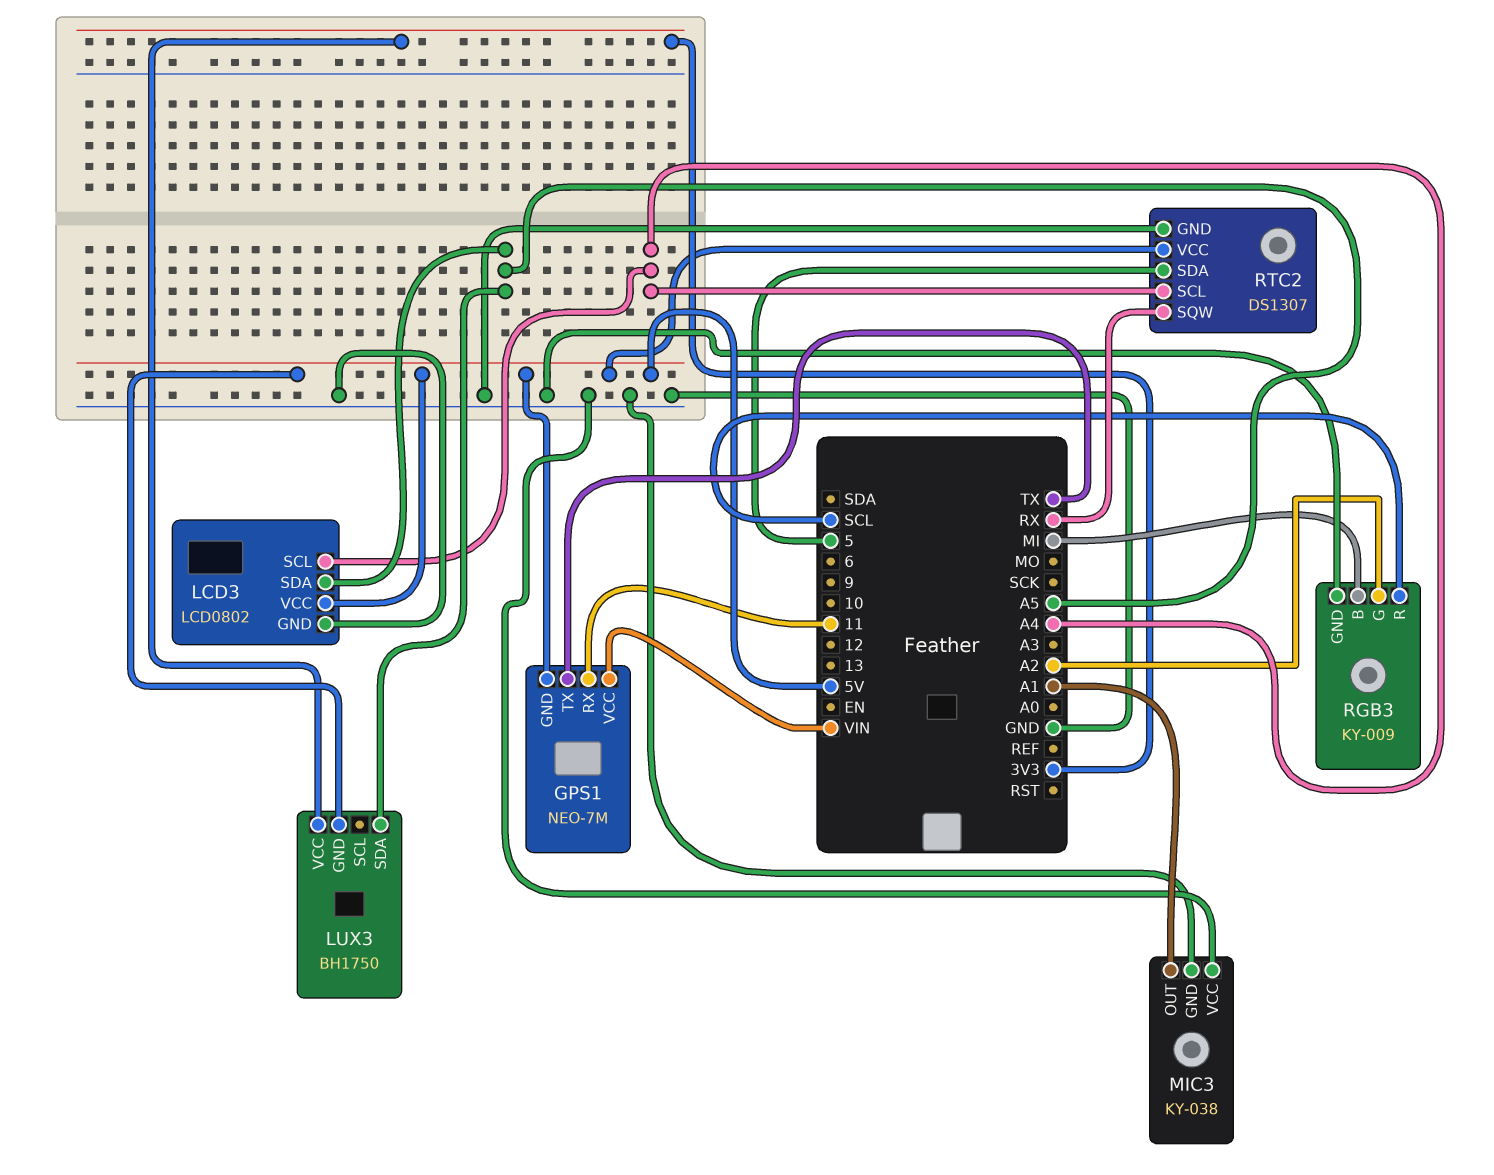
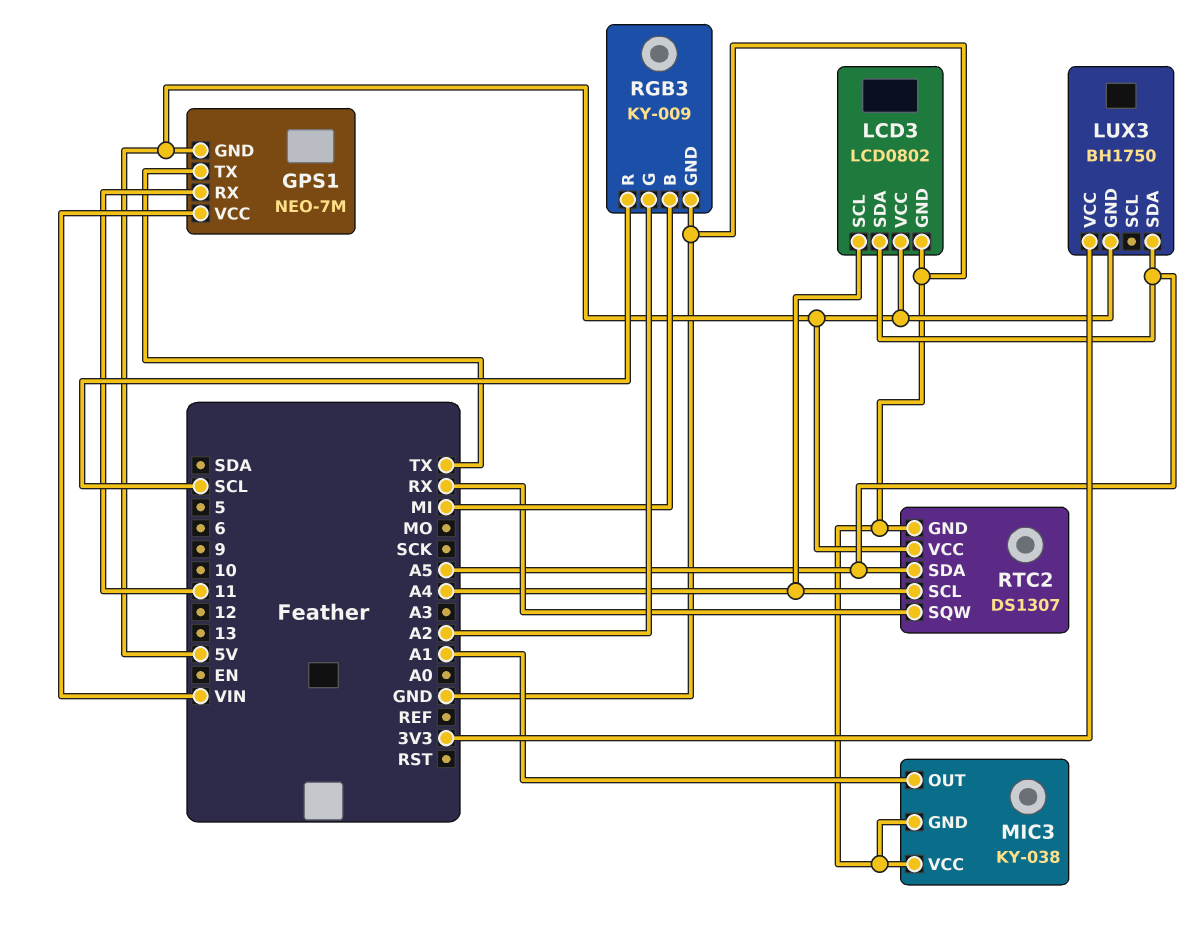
RTC2 pin SDA: 5 -> A5

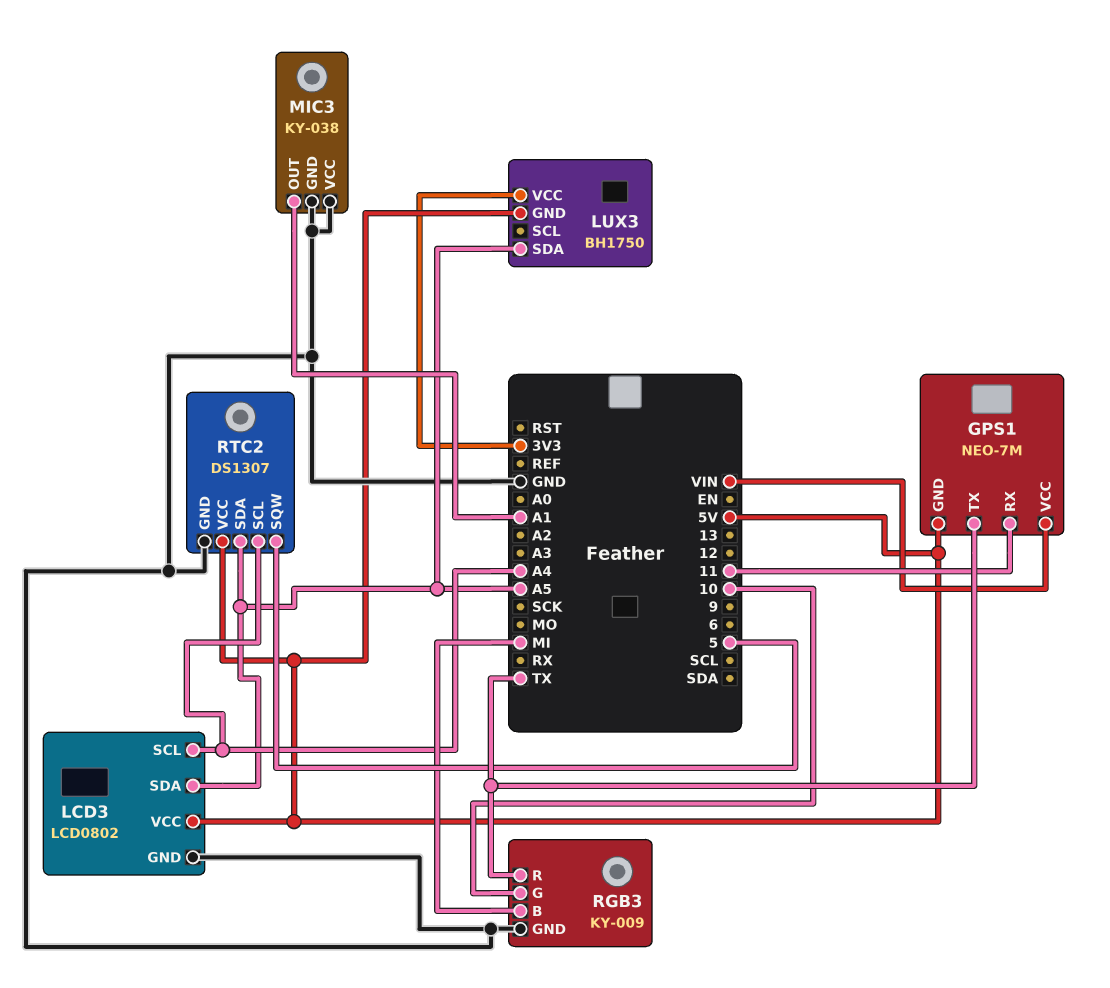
RGB3 pin G: A2 -> 10
RGB3 pin R: SCL -> TX
RTC2 pin SQW: RX -> 5

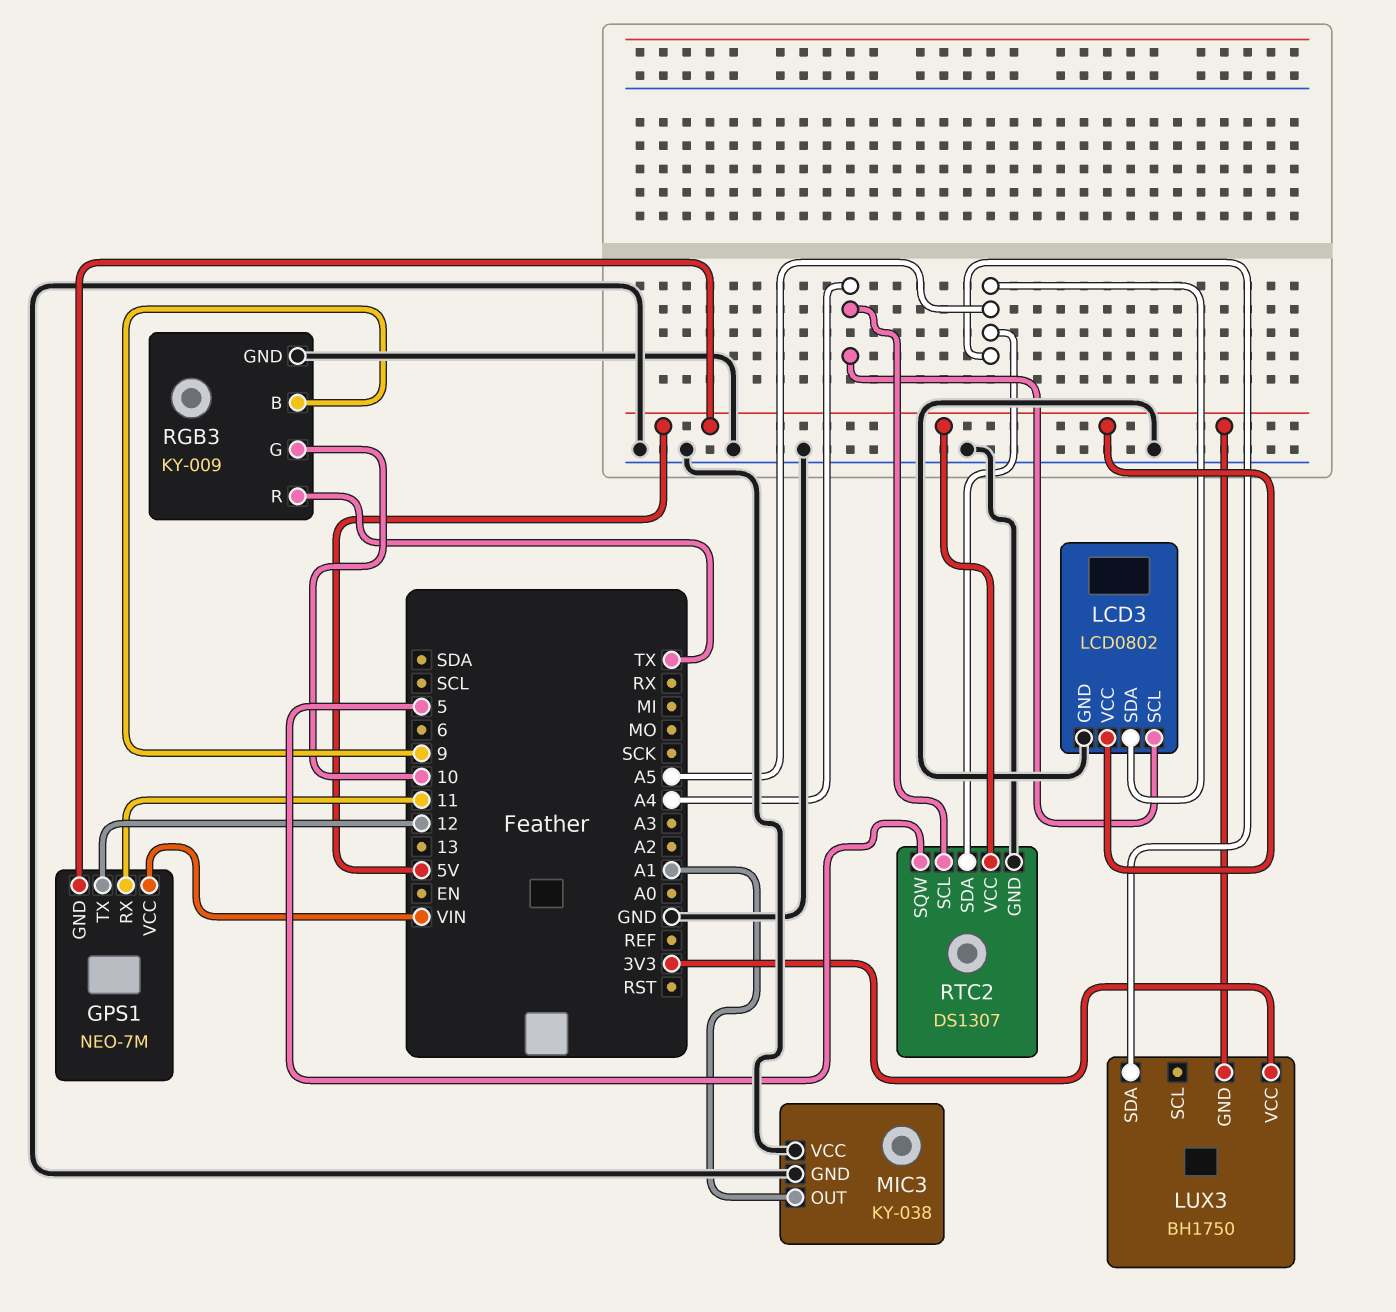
GPS1 pin TX: TX -> 12
RGB3 pin B: MI -> 9

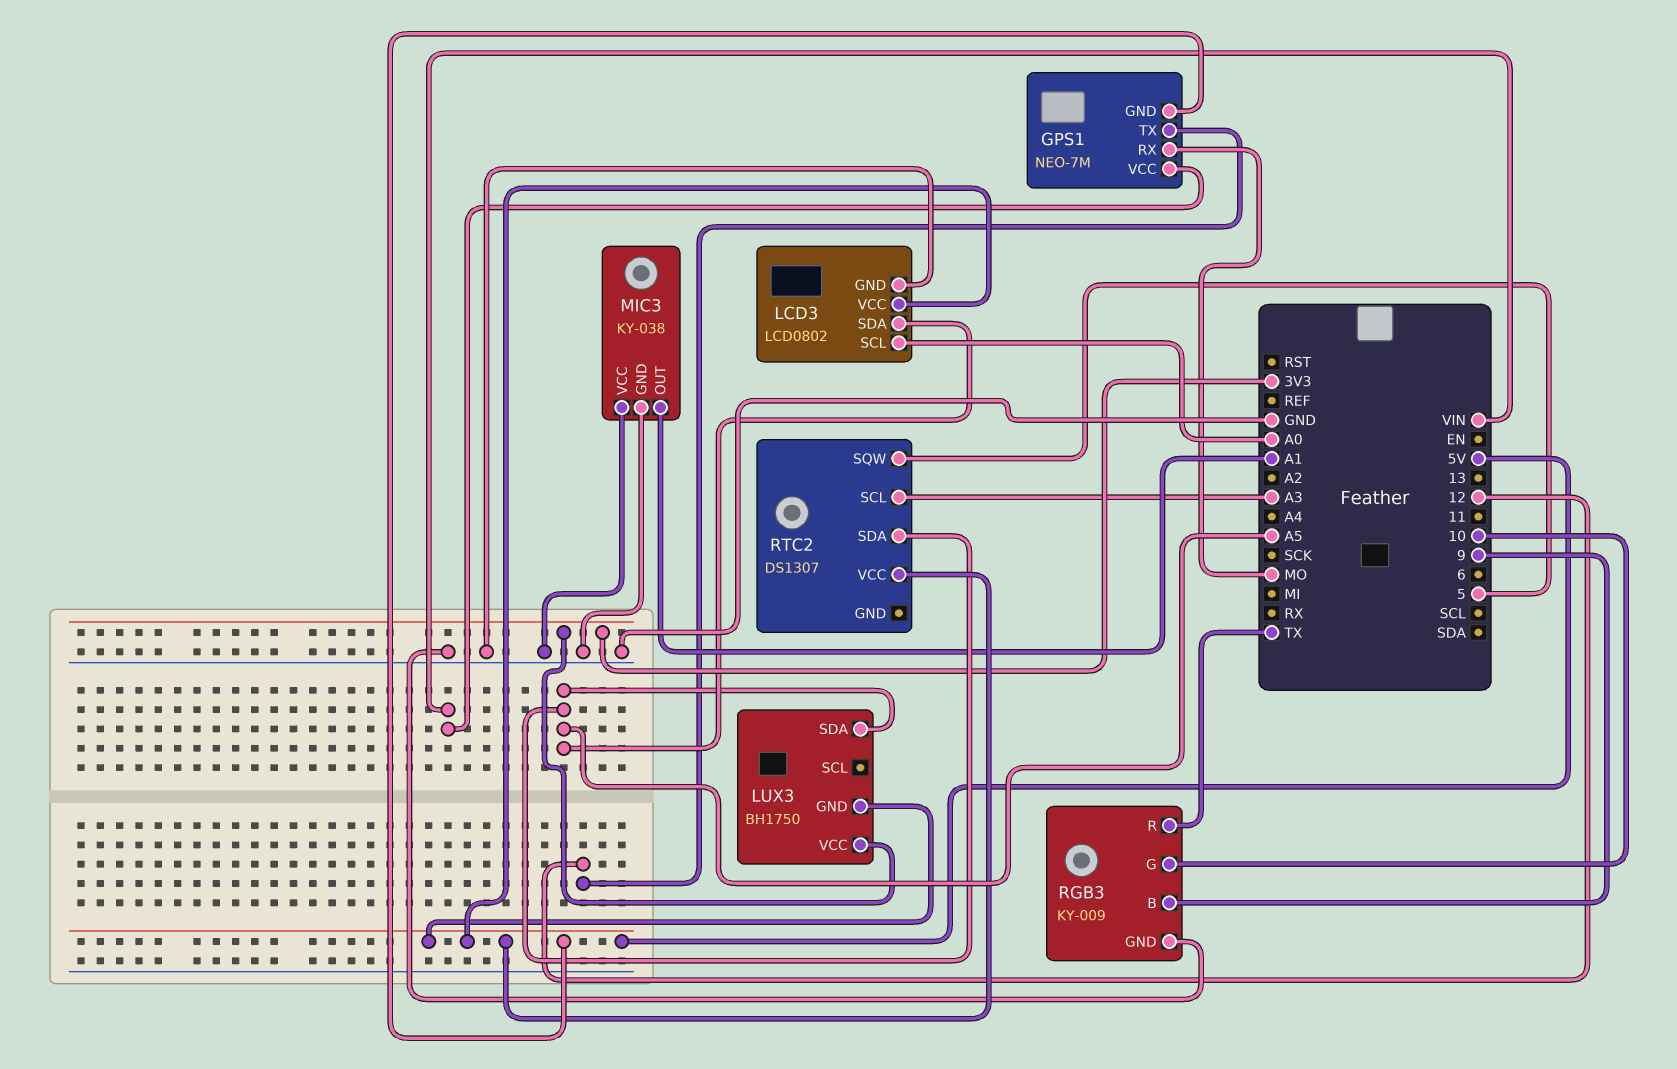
GPS1 pin RX: 11 -> MO
LCD3 pin SCL: A4 -> A0
RTC2 pin GND: GND -> none
RTC2 pin SCL: A4 -> A3

